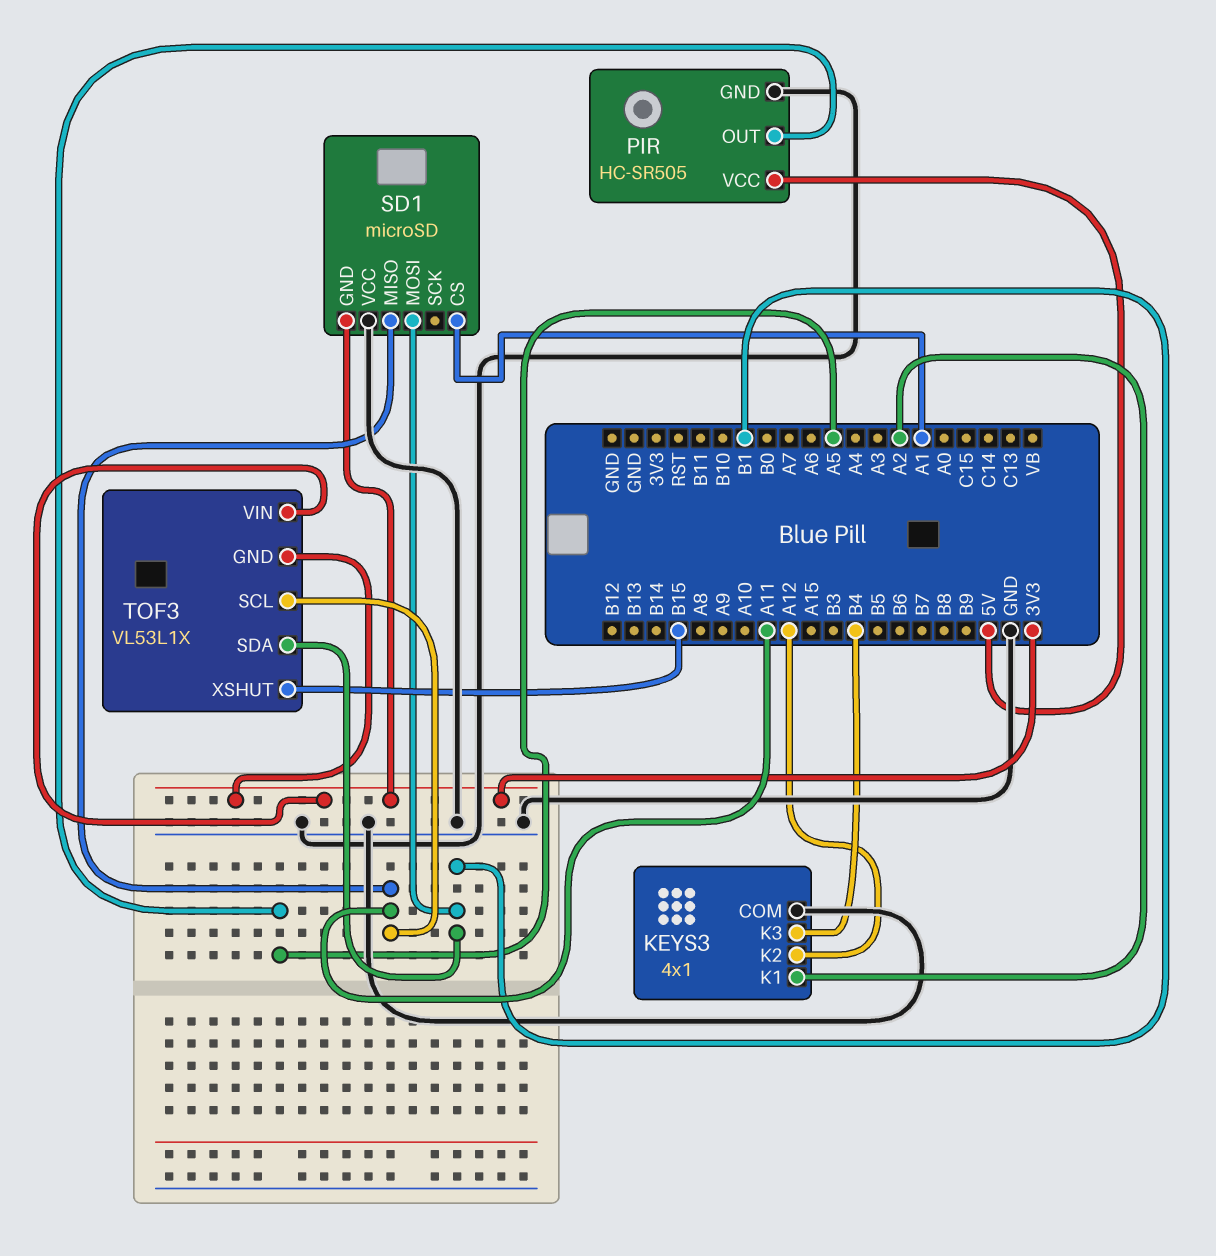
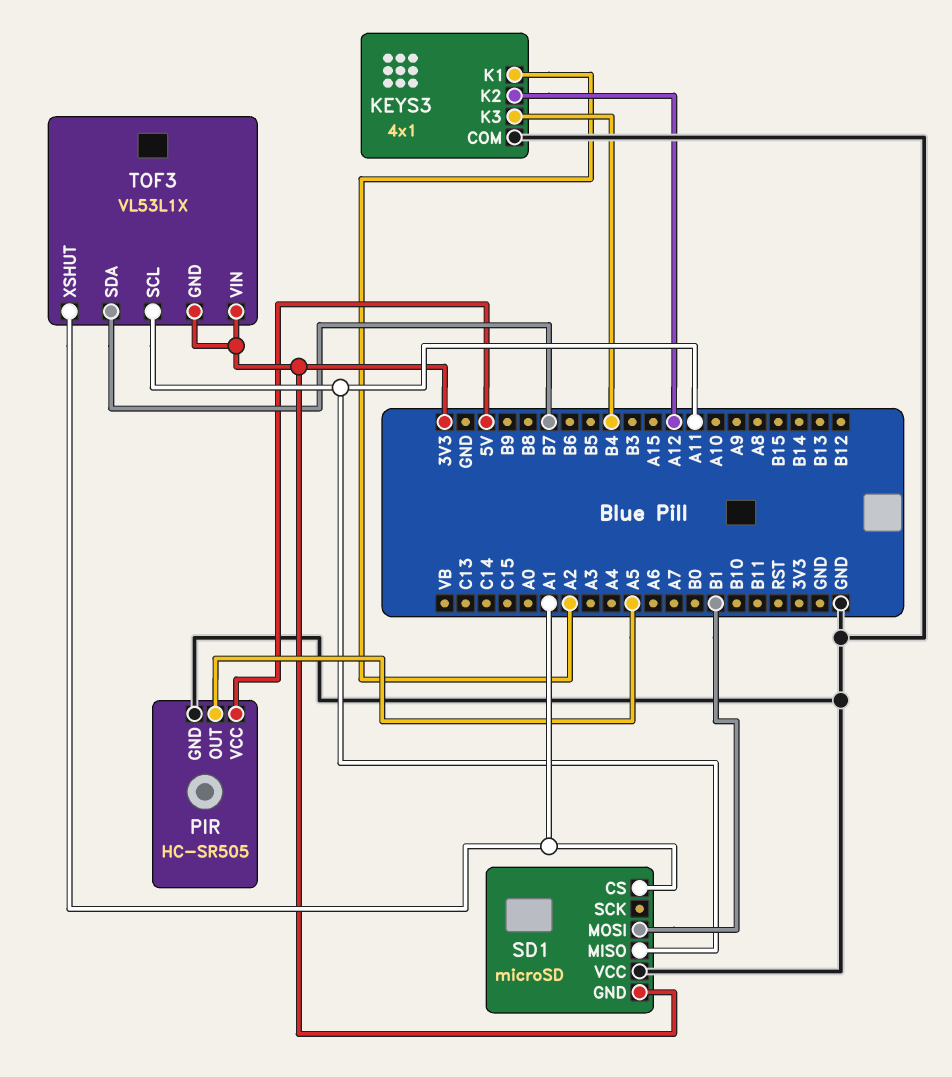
TOF3 pin SDA: B1 -> B7
TOF3 pin XSHUT: B15 -> A1

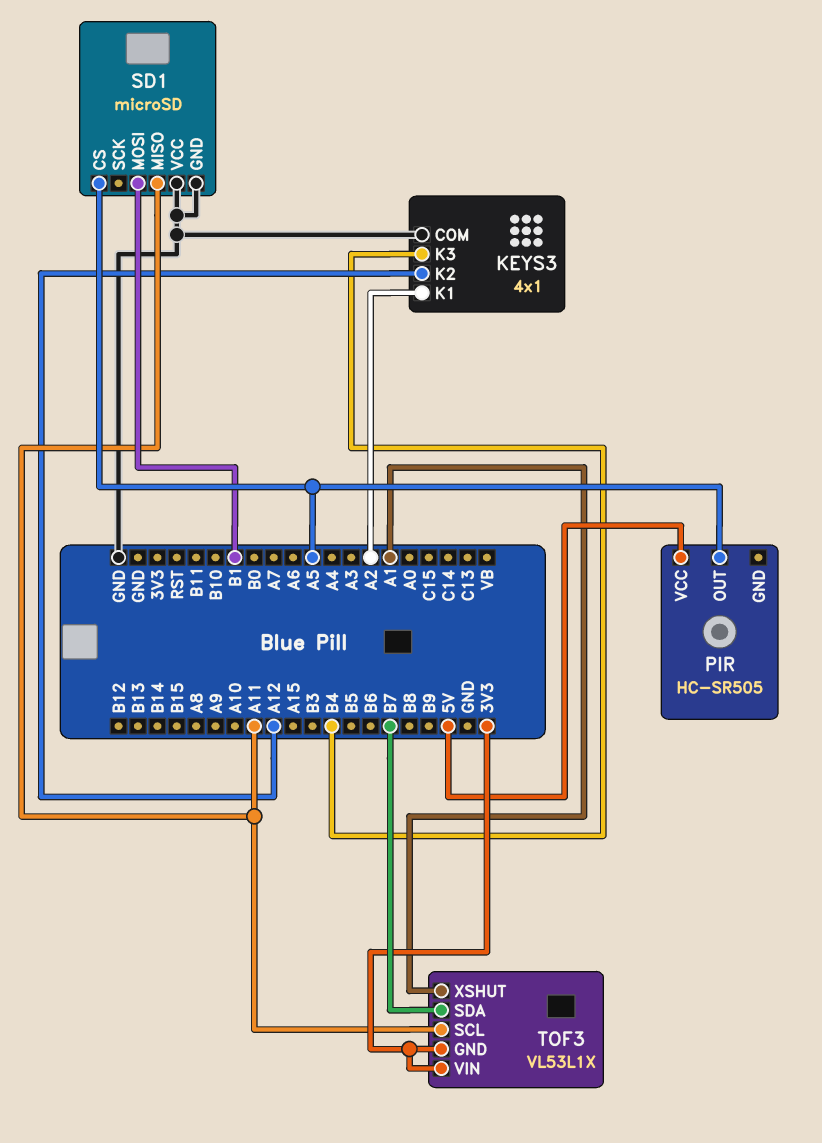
PIR pin GND: GND -> none
SD1 pin CS: A1 -> A5
SD1 pin GND: 3V3 -> GND

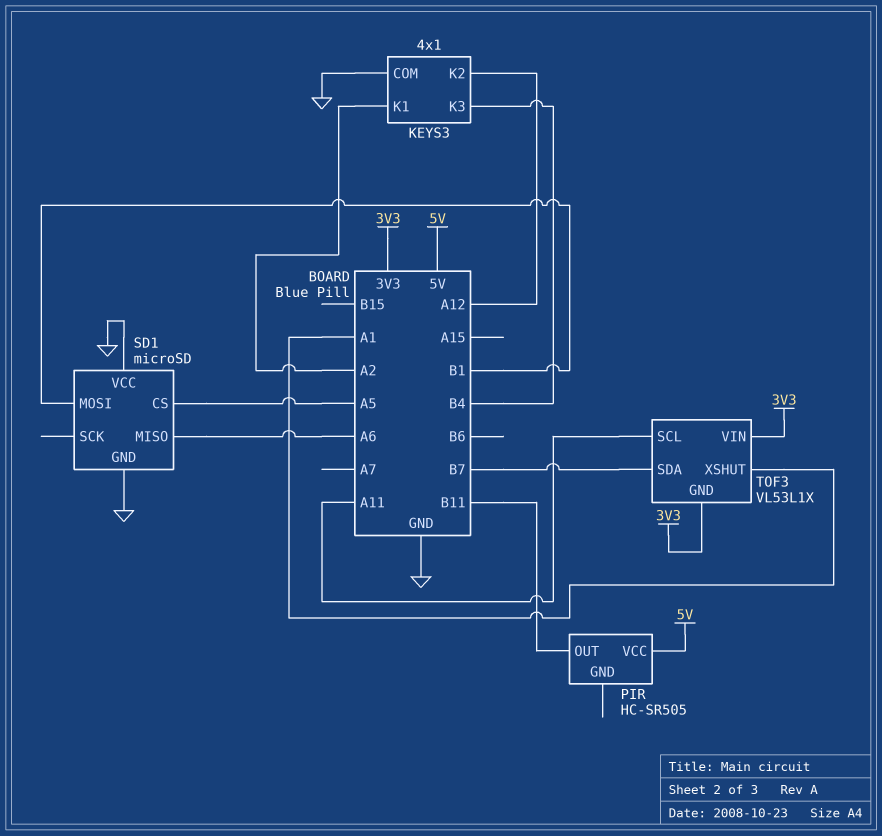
PIR pin OUT: A5 -> B11
SD1 pin MISO: A11 -> A6

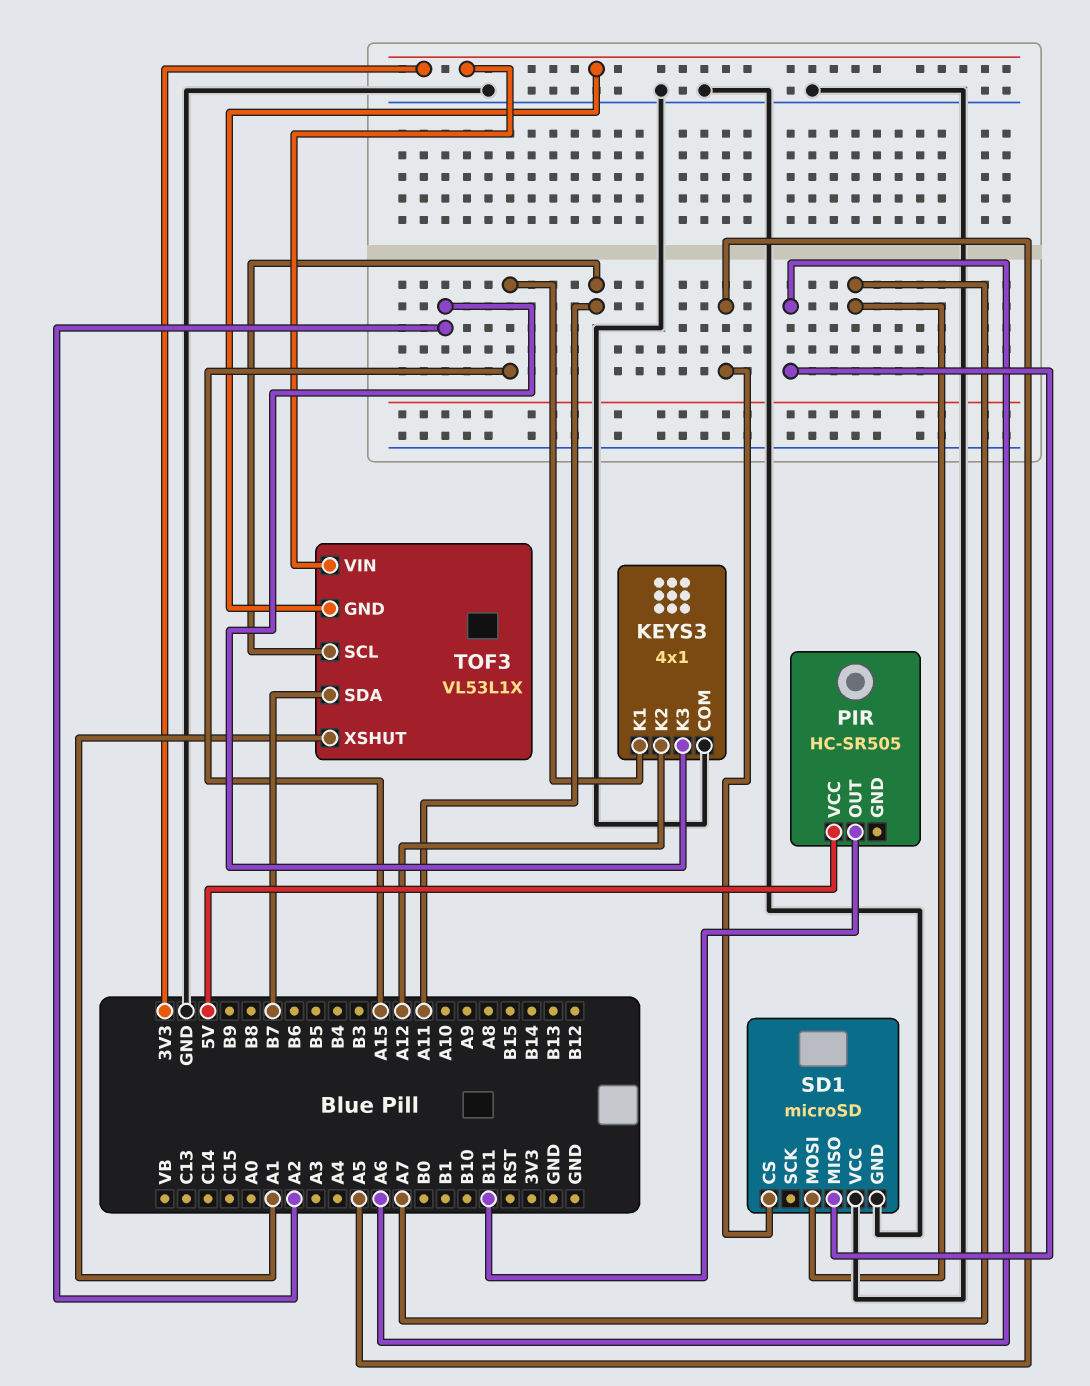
KEYS3 pin K1: A2 -> A15
KEYS3 pin K3: B4 -> A2
SD1 pin MOSI: B1 -> A7

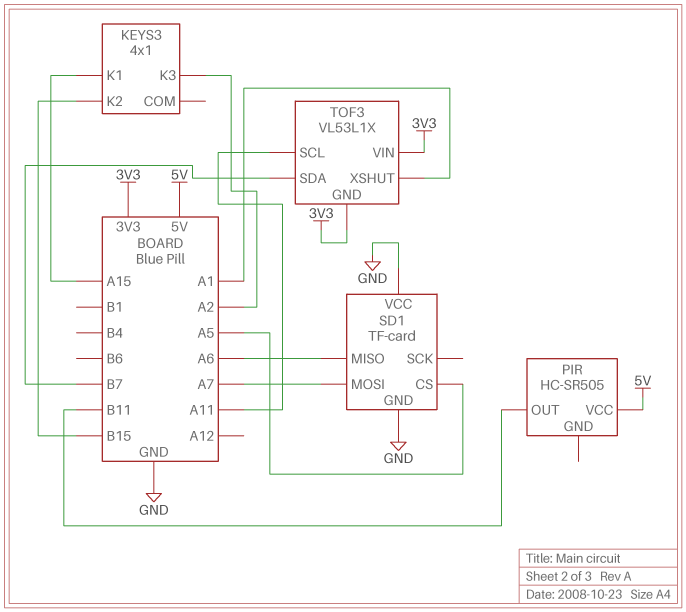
KEYS3 pin COM: GND -> none
KEYS3 pin K2: A12 -> B15
SD1: microSD -> TF-card

